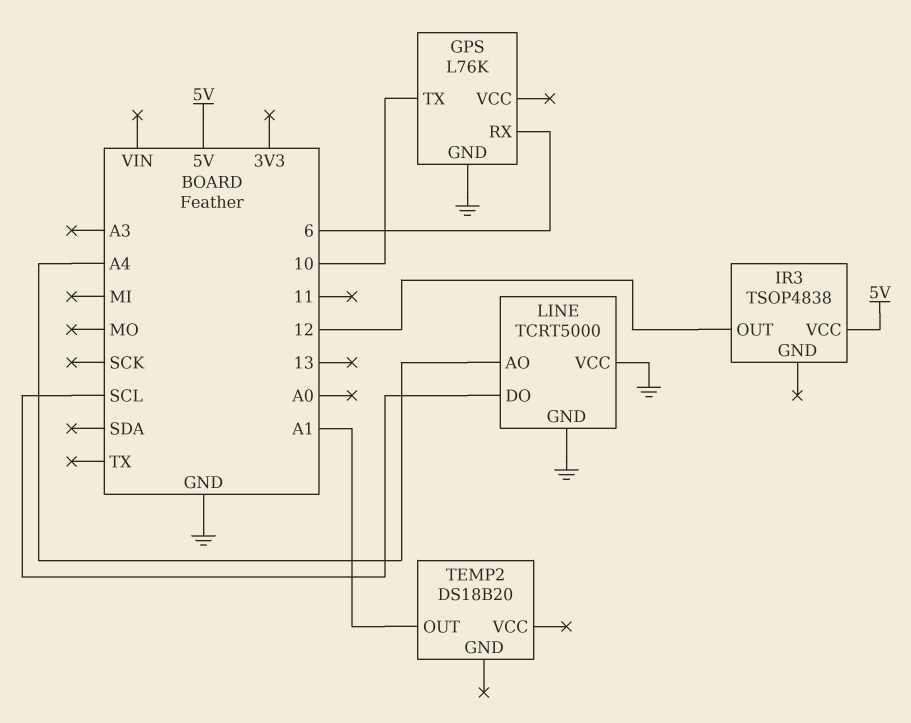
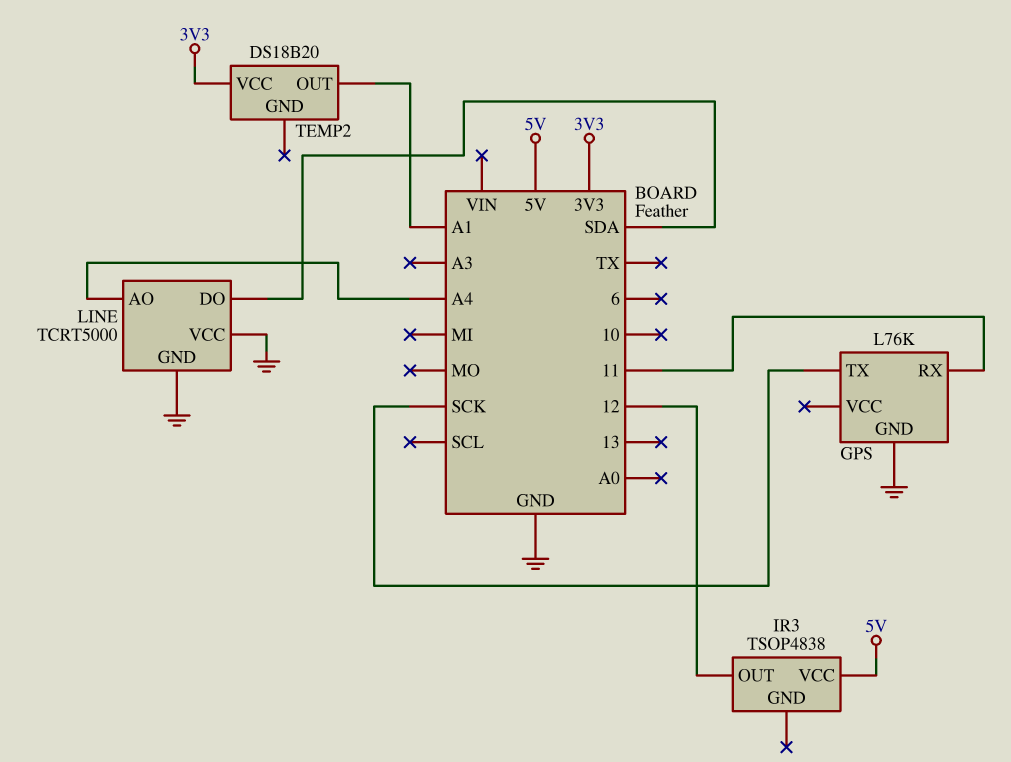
GPS pin RX: 6 -> 11
GPS pin TX: 10 -> SCK
LINE pin DO: SCL -> SDA
TEMP2 pin VCC: none -> 3V3

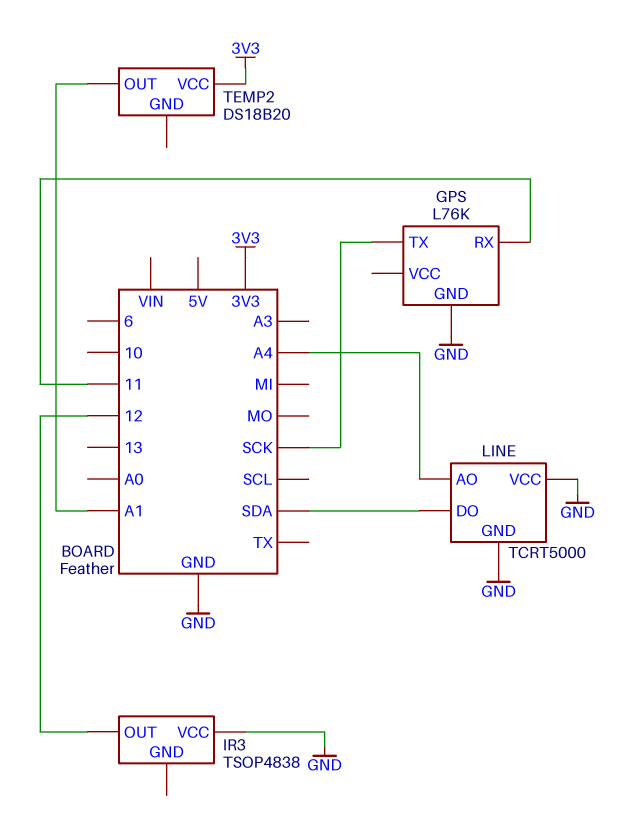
IR3 pin VCC: 5V -> GND

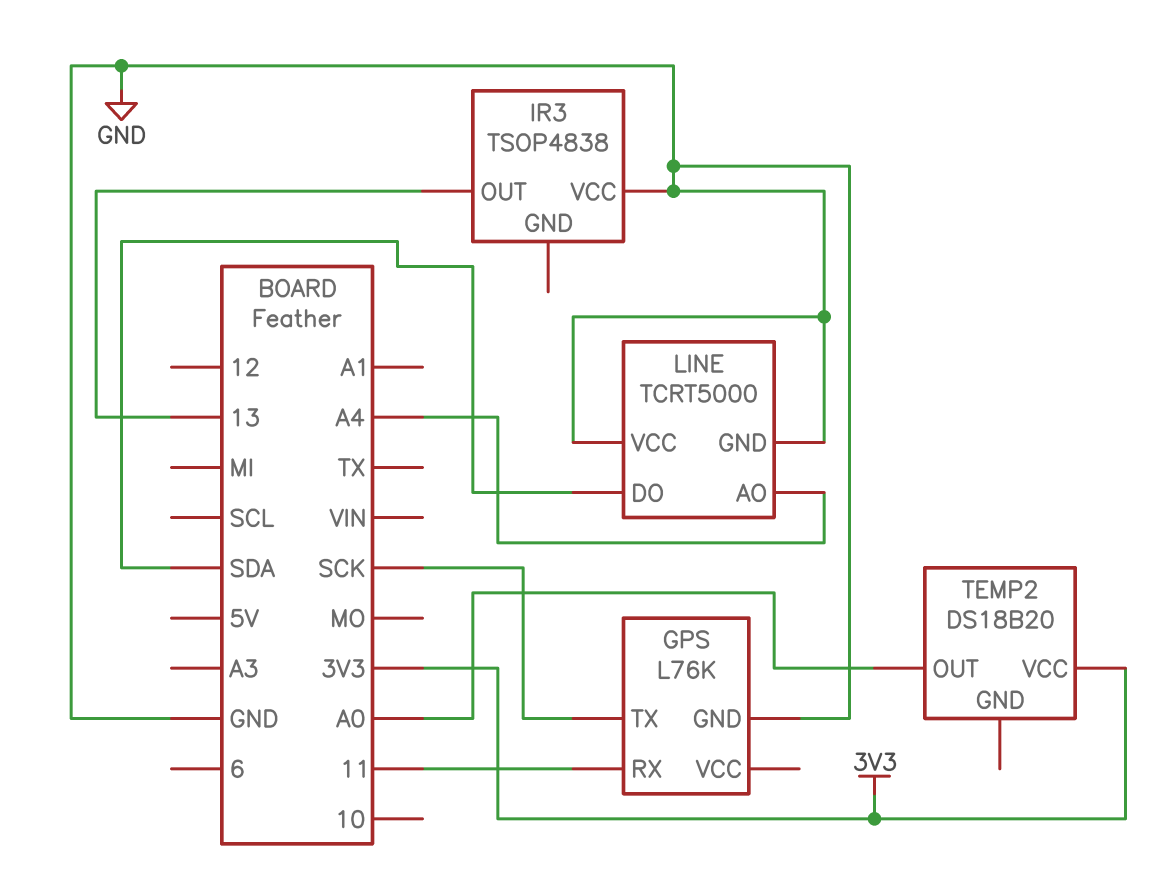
IR3 pin OUT: 12 -> 13
TEMP2 pin OUT: A1 -> A0

